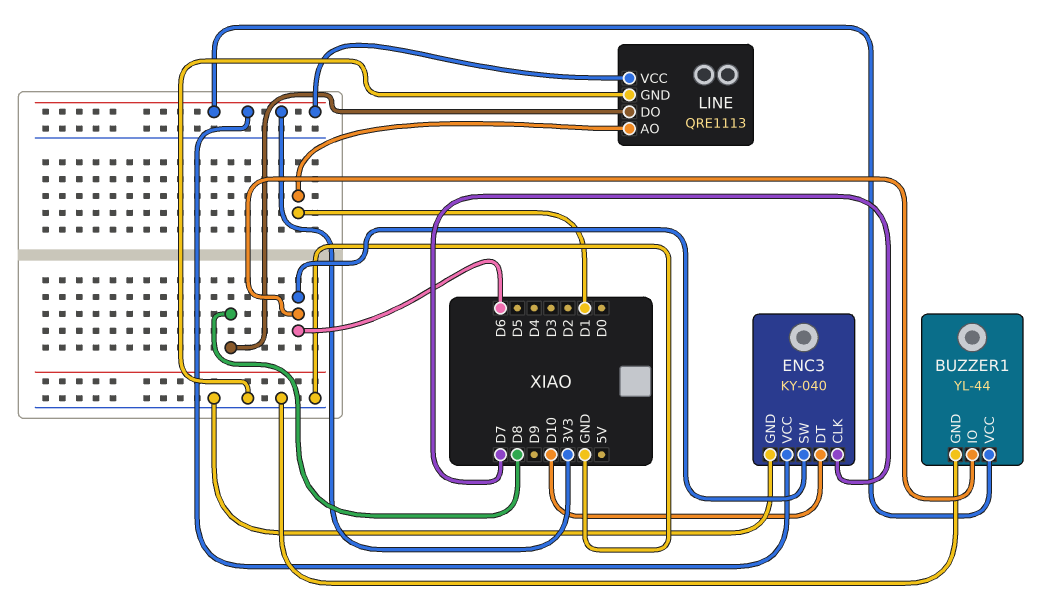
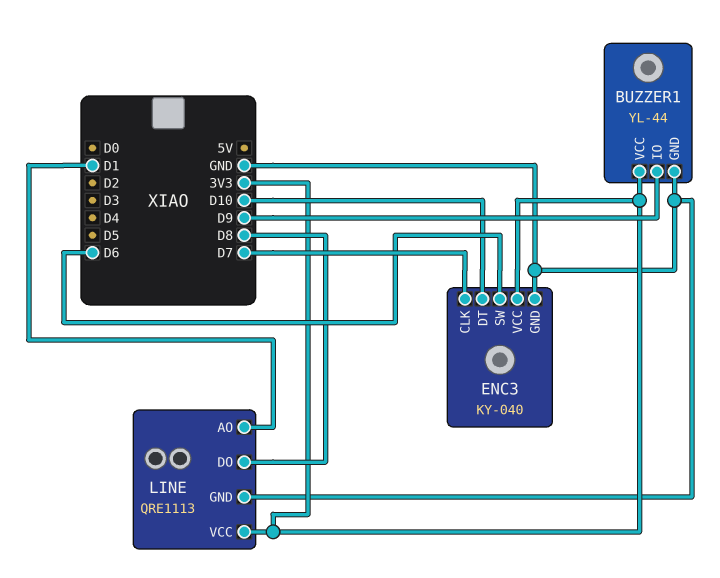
BUZZER1 pin IO: D6 -> D9

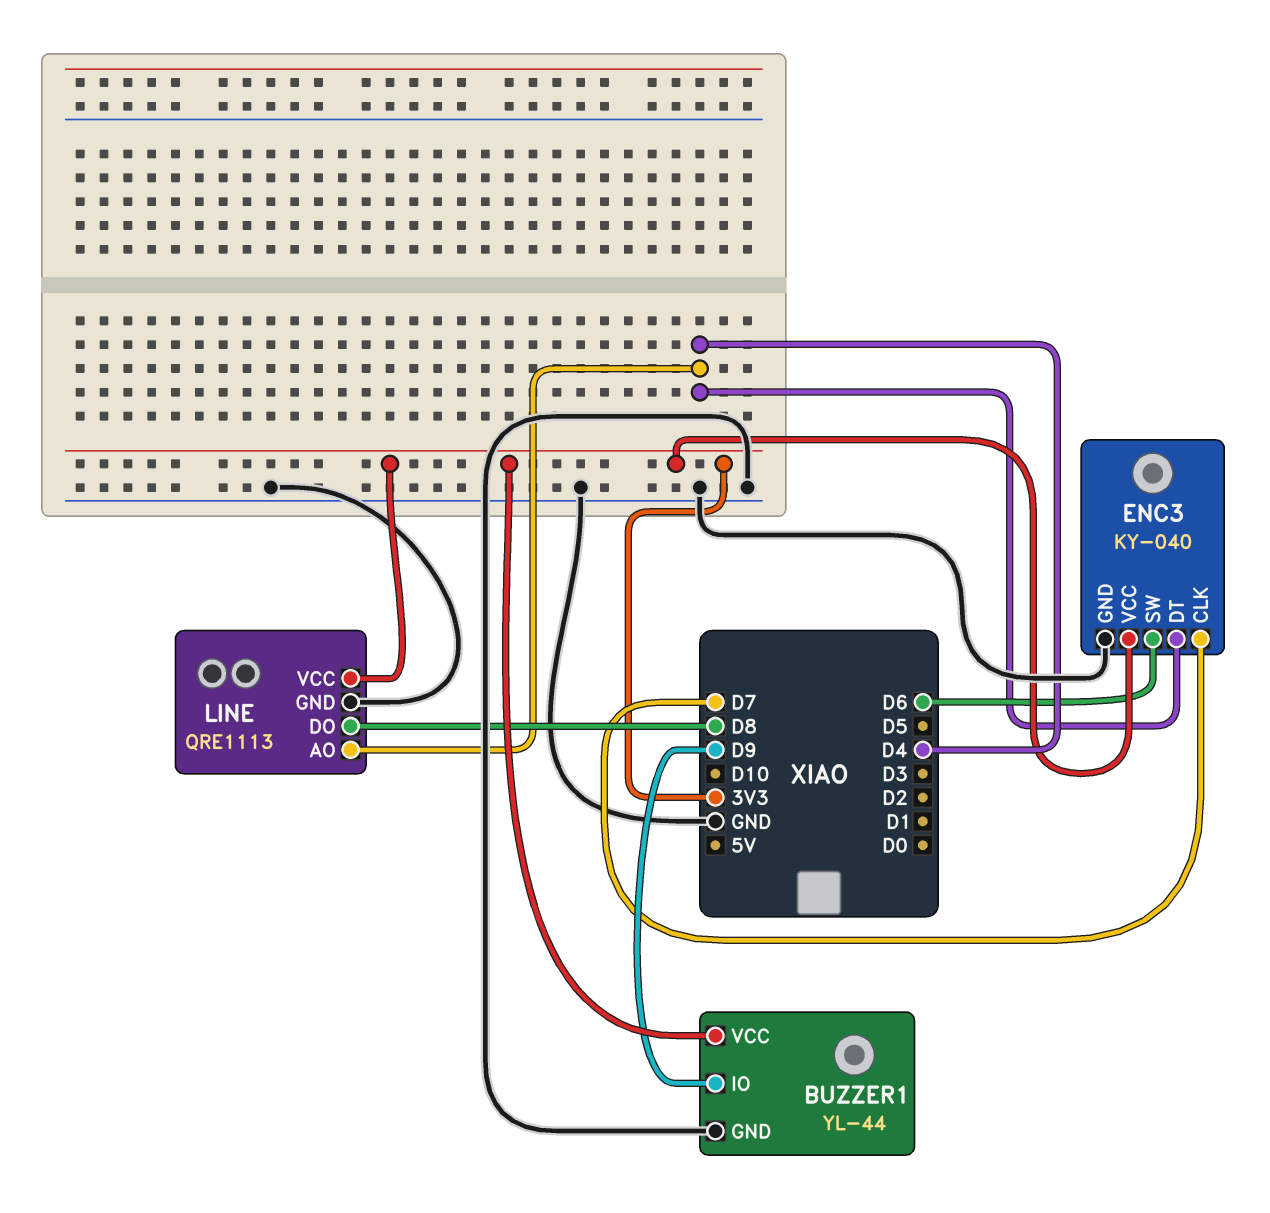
ENC3 pin DT: D10 -> D4
LINE pin AO: D1 -> D4

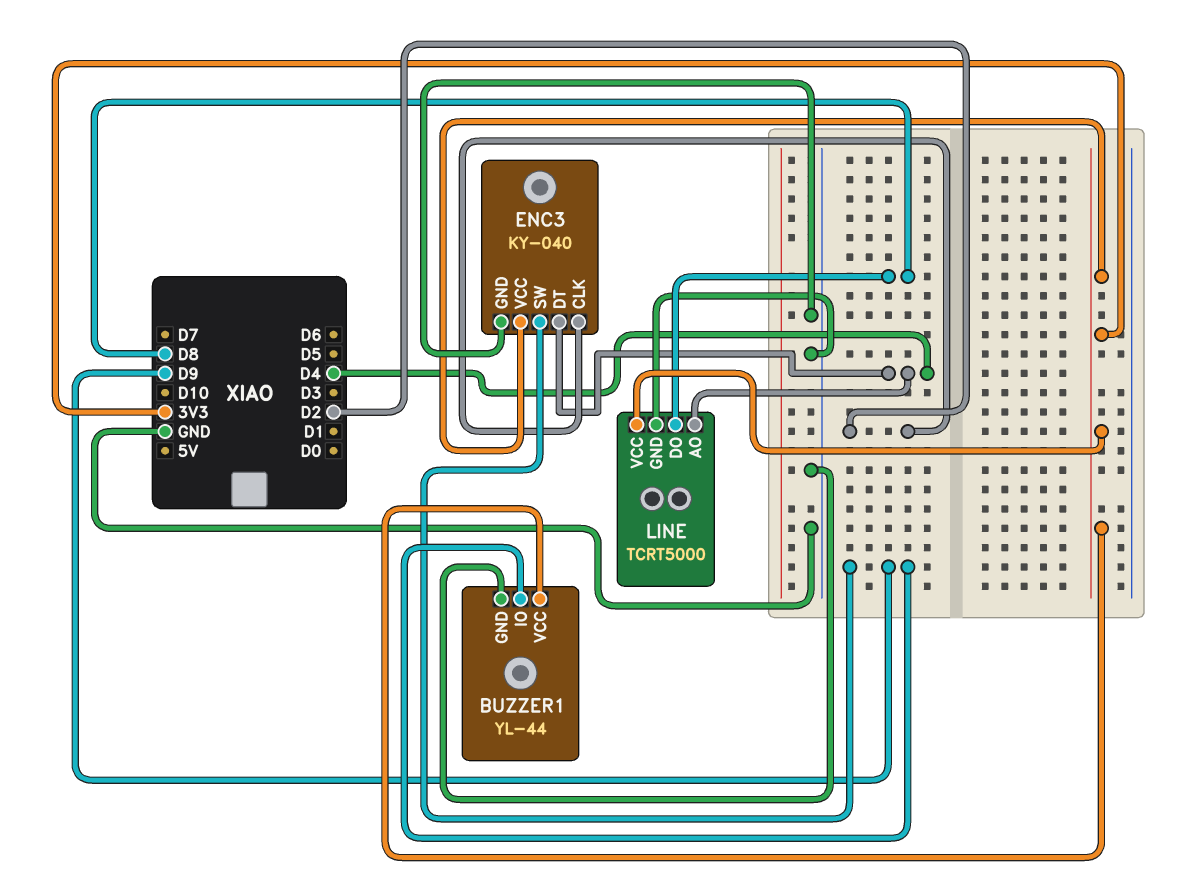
ENC3 pin CLK: D7 -> D2
ENC3 pin SW: D6 -> D9
LINE: QRE1113 -> TCRT5000

